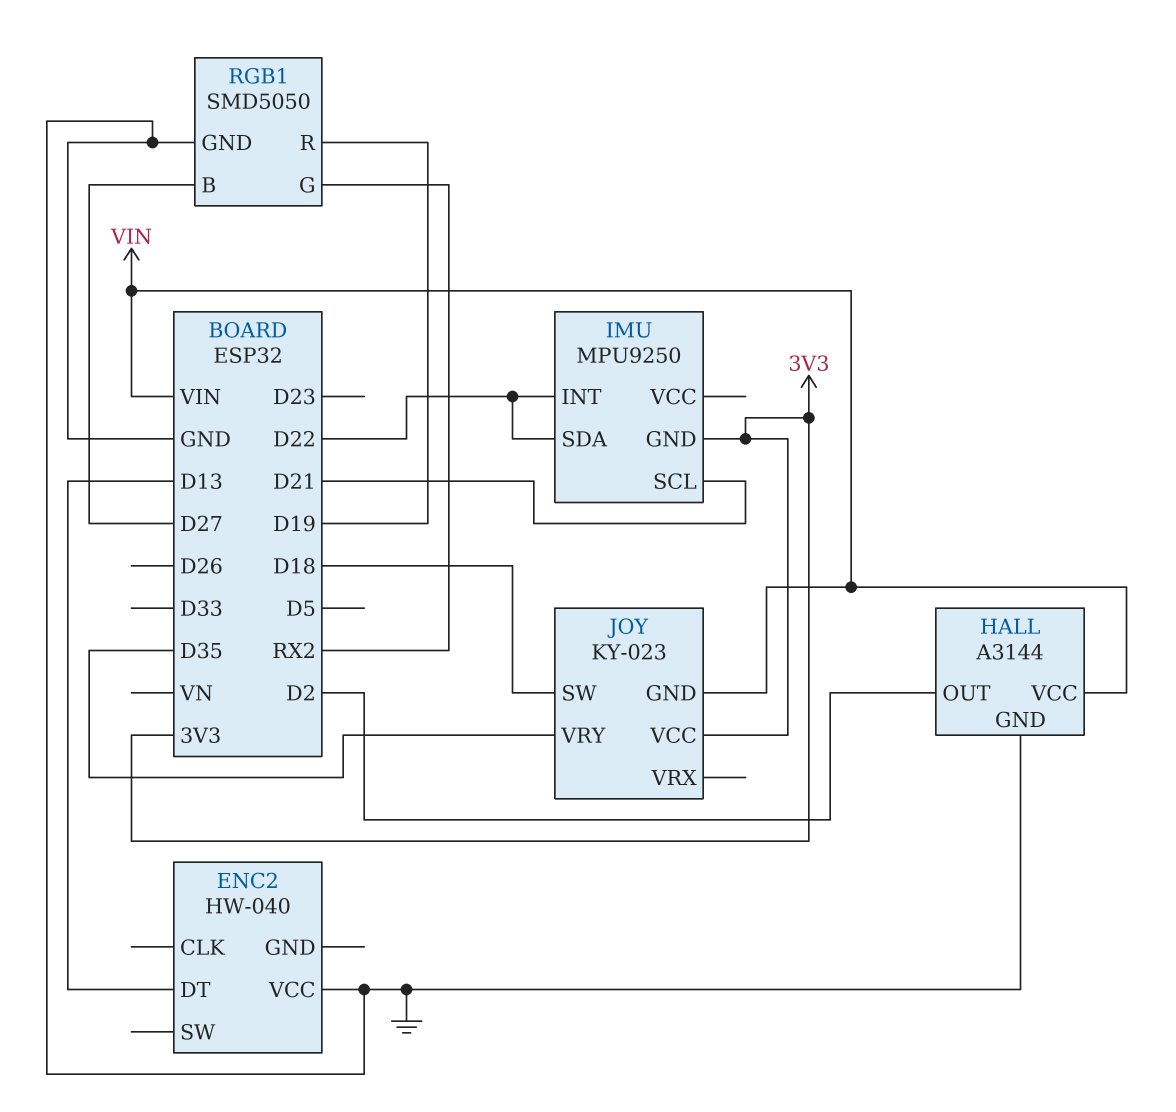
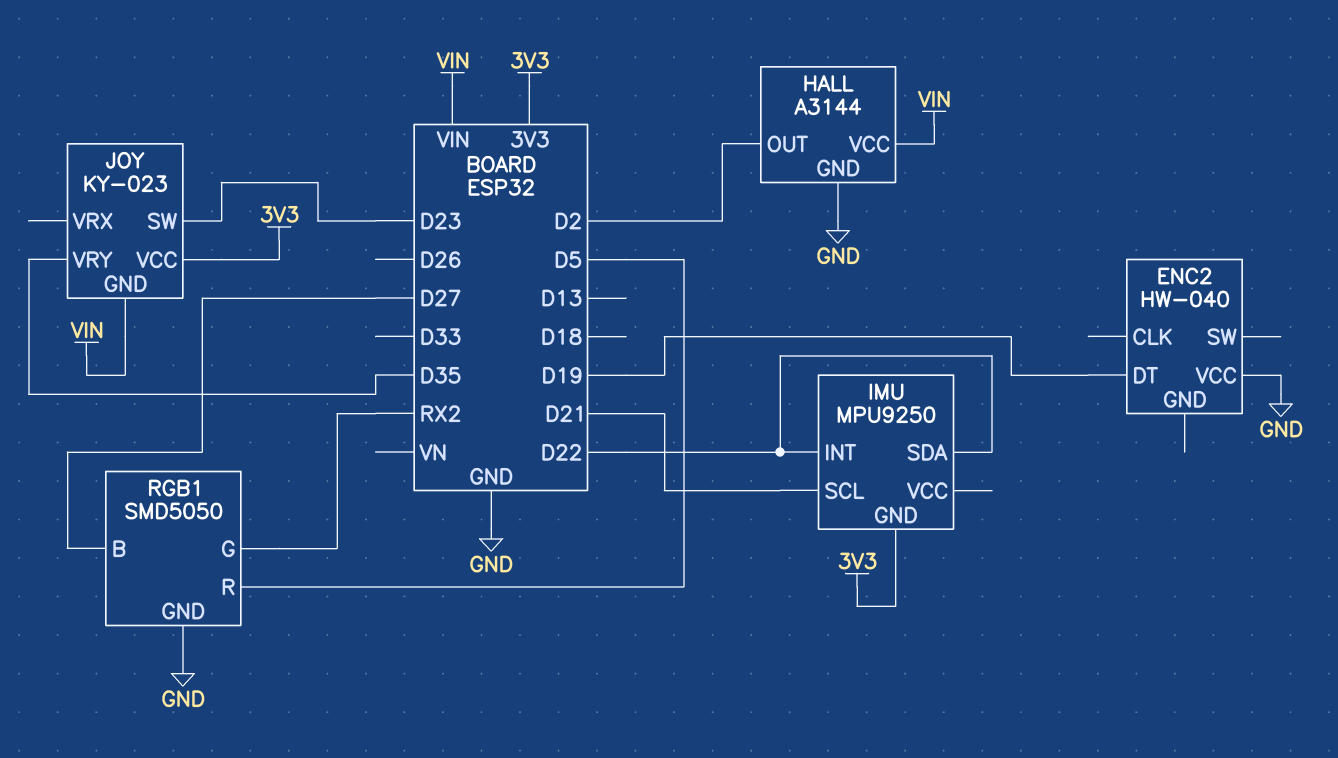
ENC2 pin DT: D13 -> D19
JOY pin SW: D18 -> D23
RGB1 pin R: D19 -> D5

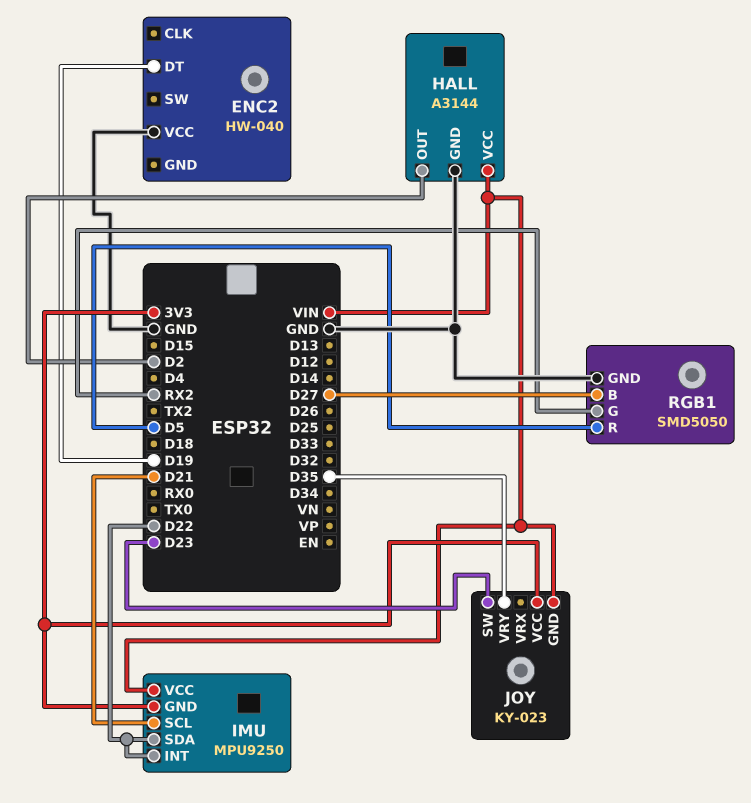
IMU pin VCC: none -> VIN

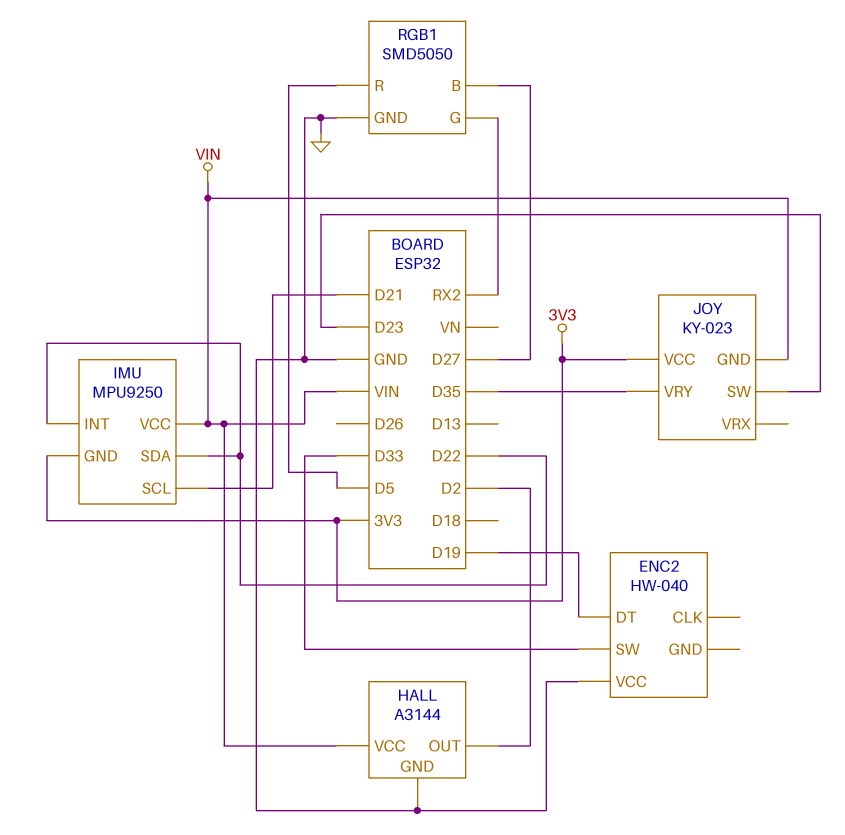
ENC2 pin SW: none -> D33

